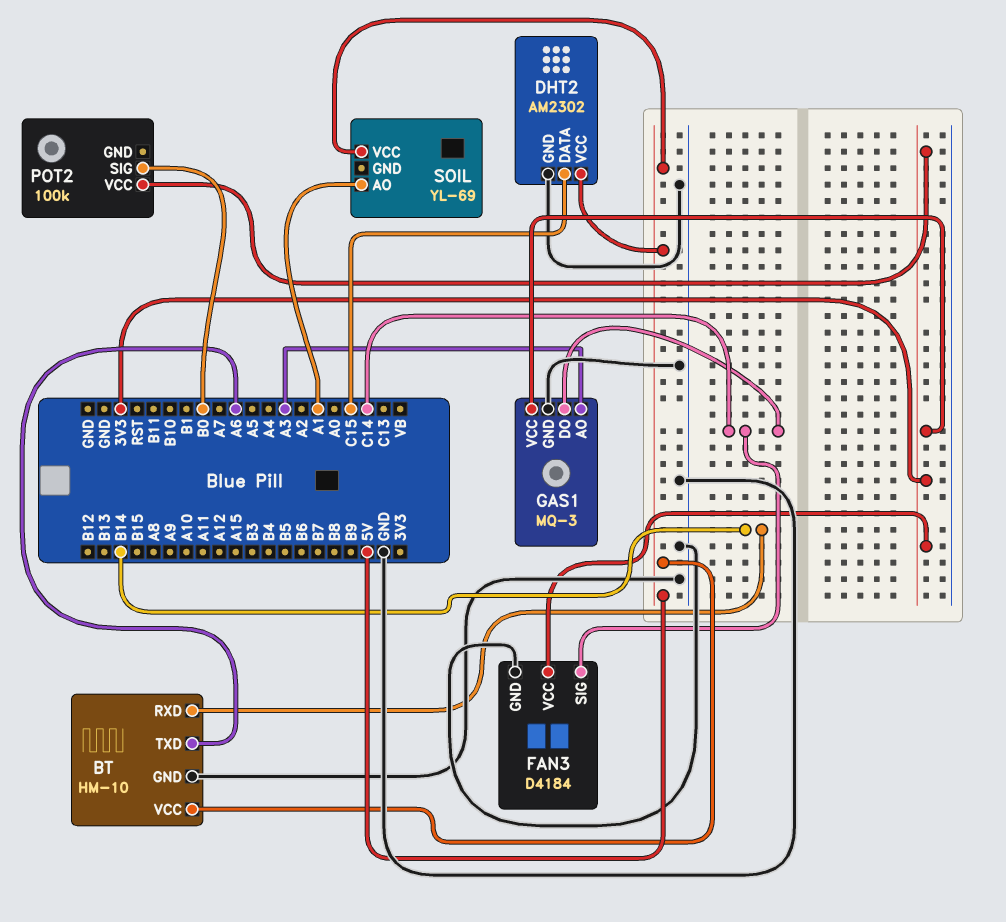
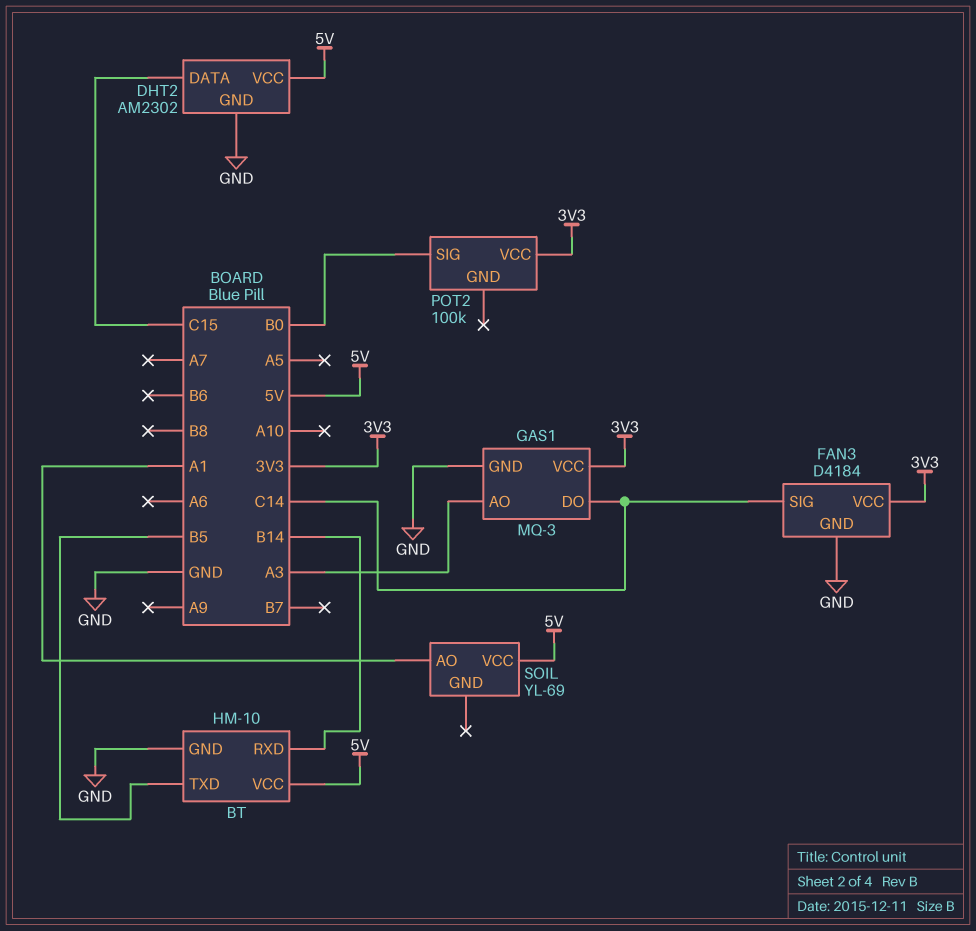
BT pin TXD: A6 -> B5

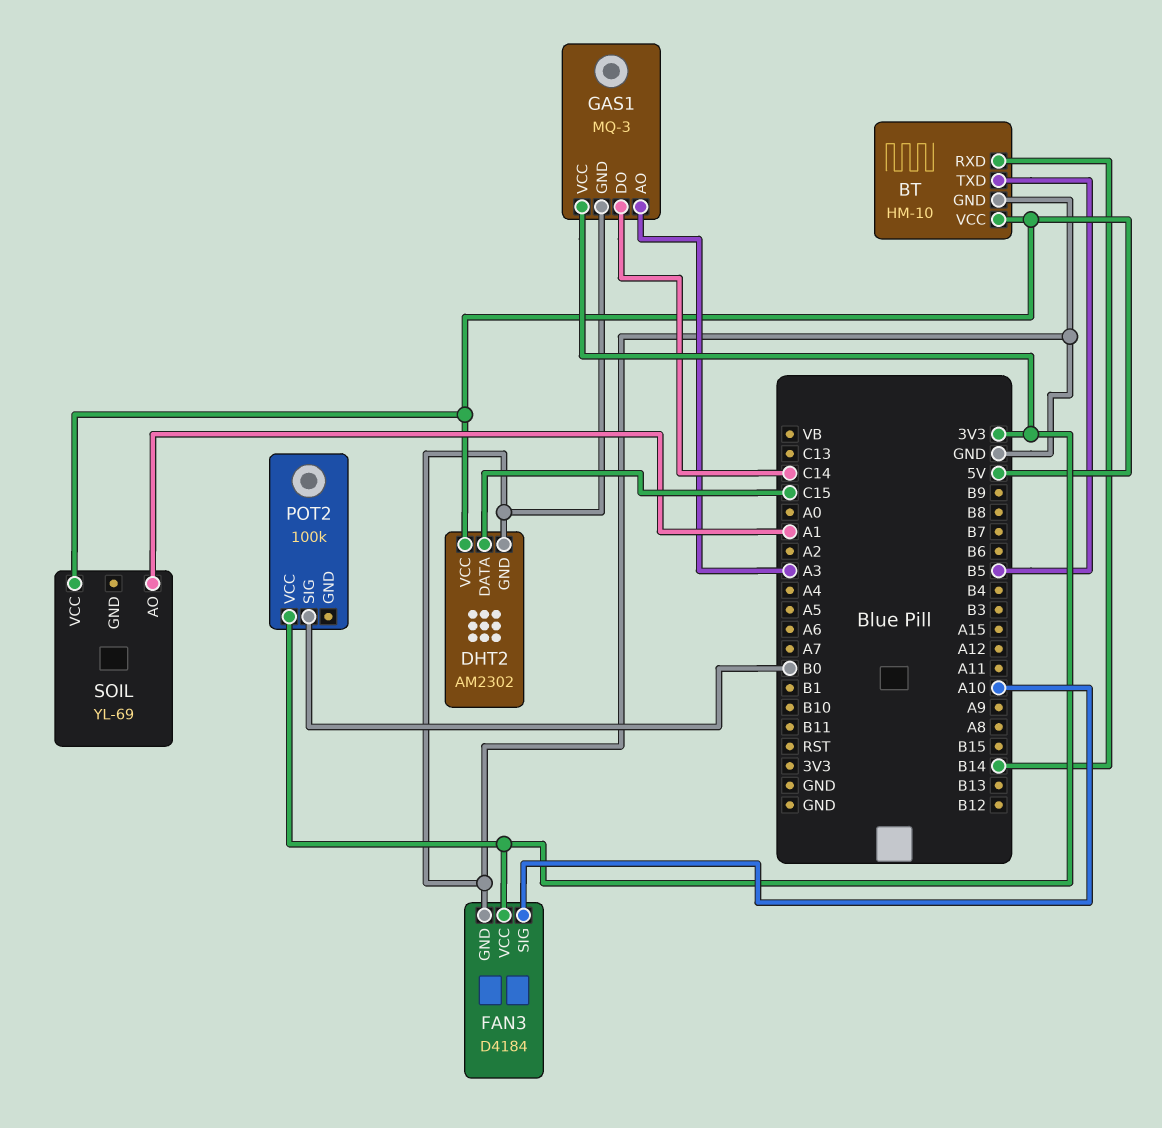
FAN3 pin SIG: C14 -> A10

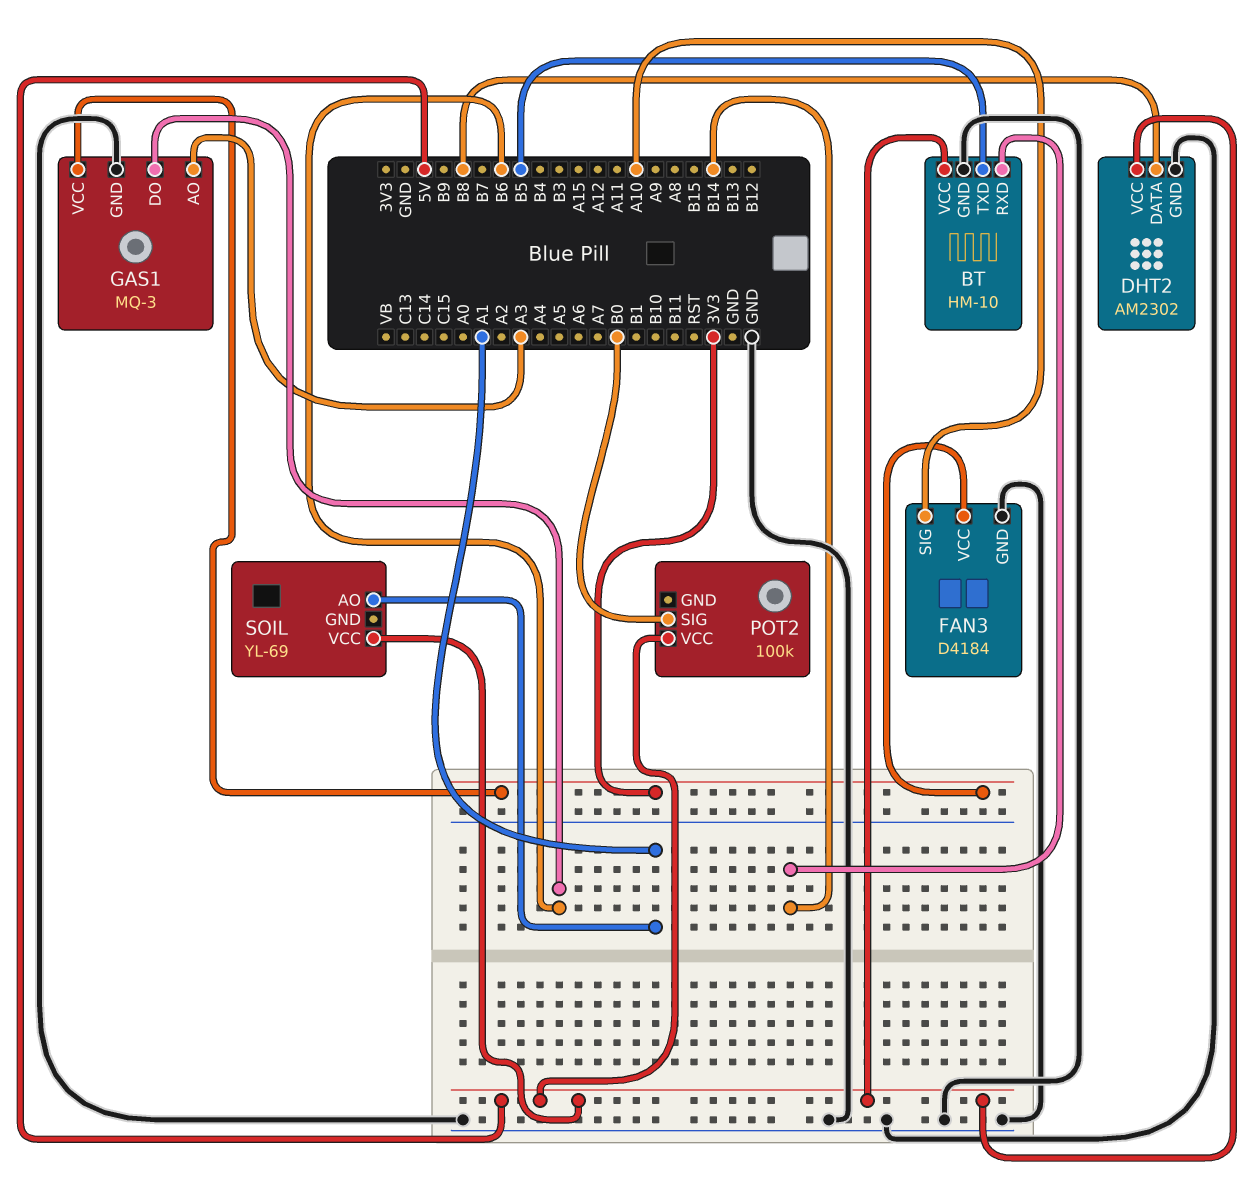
DHT2 pin DATA: C15 -> B8
GAS1 pin DO: C14 -> B6
POT2 pin VCC: 3V3 -> 5V

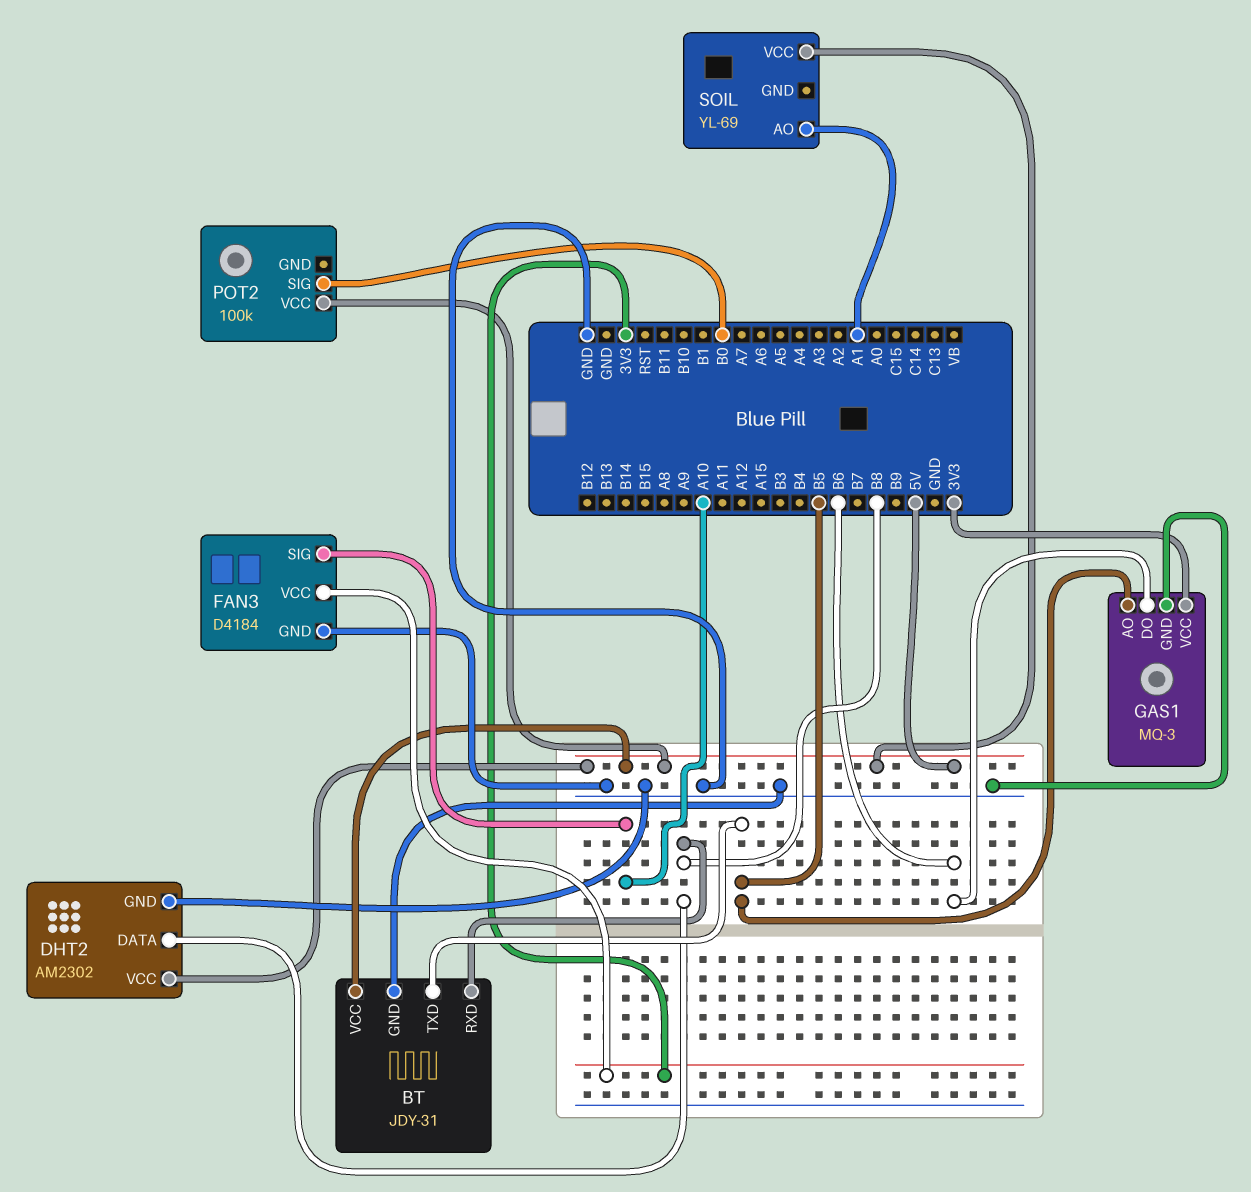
BT: HM-10 -> JDY-31
BT pin RXD: B14 -> B8
GAS1 pin AO: A3 -> B5

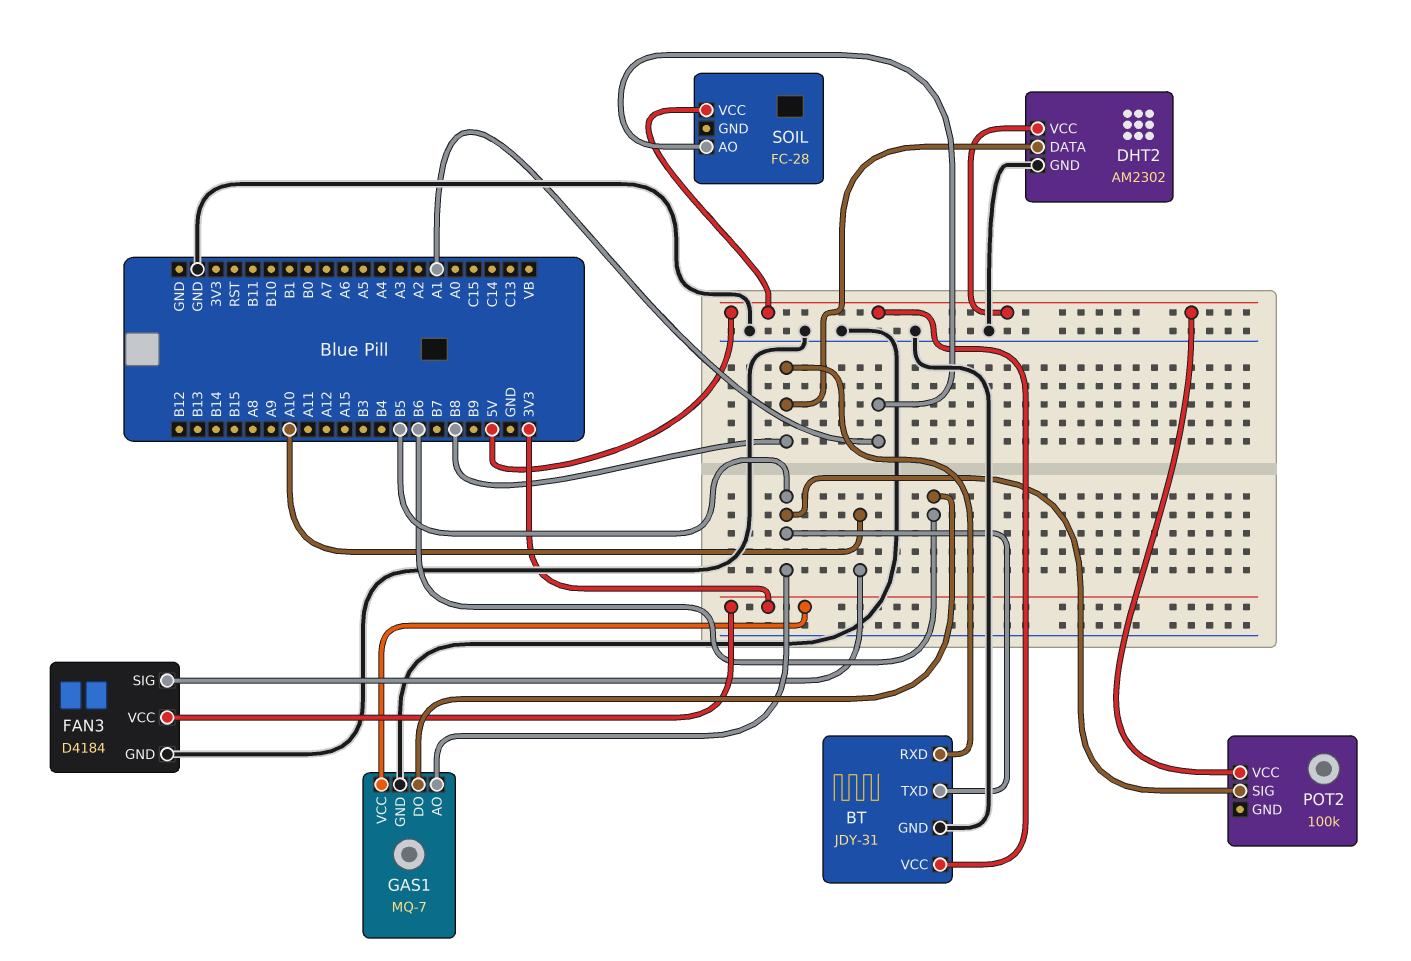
GAS1: MQ-3 -> MQ-7
POT2 pin SIG: B0 -> B5
SOIL: YL-69 -> FC-28

